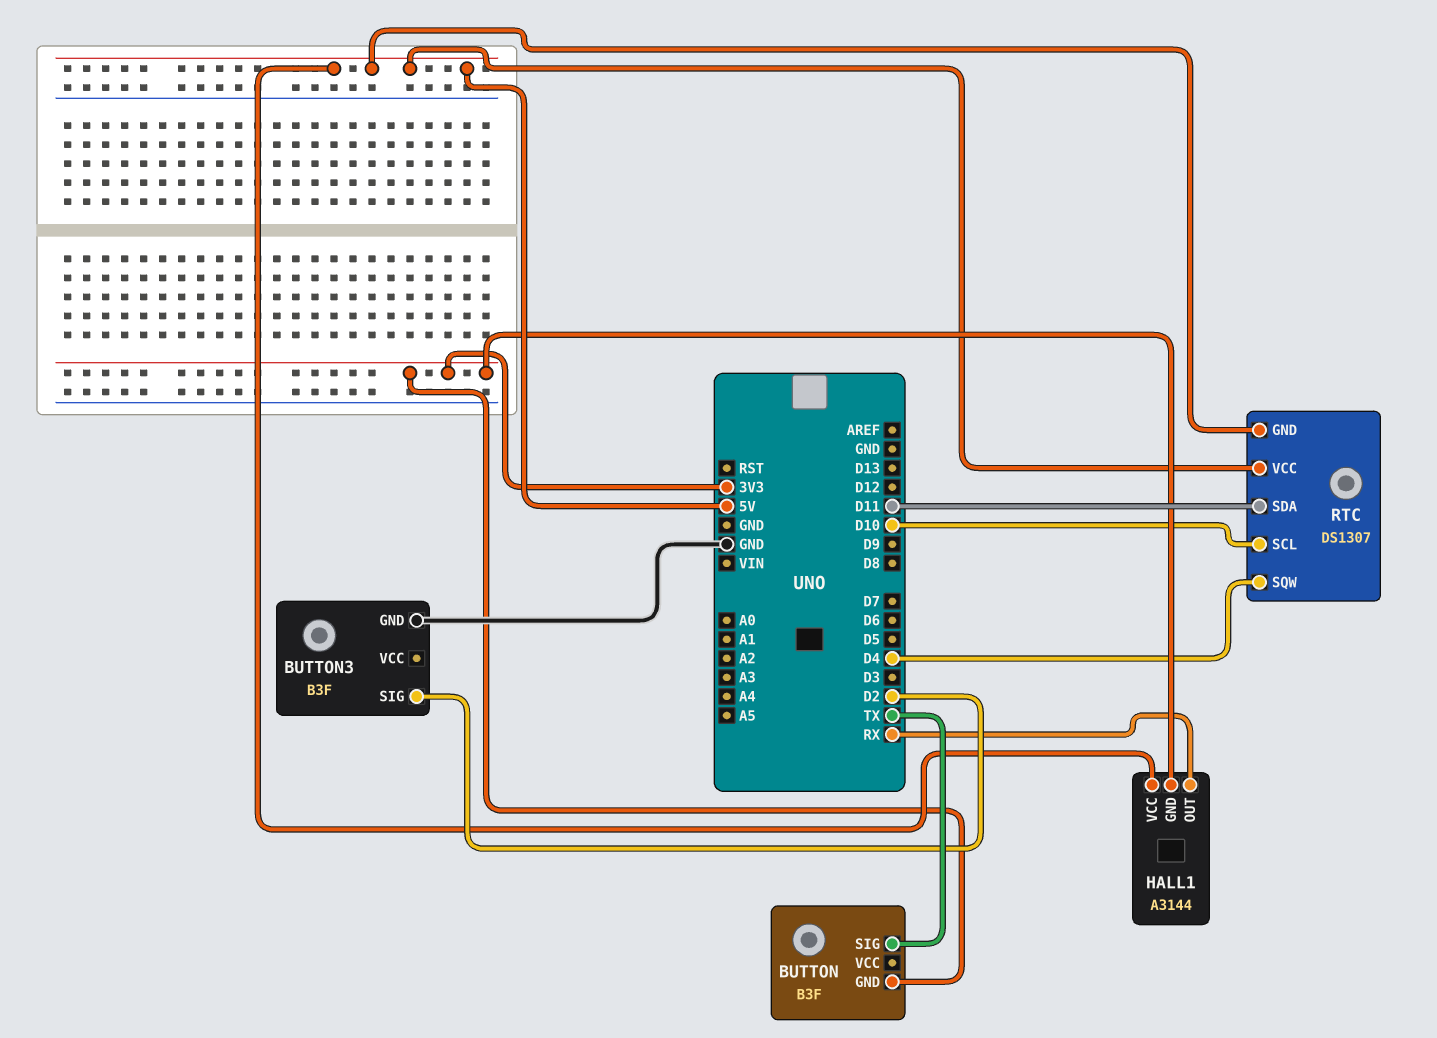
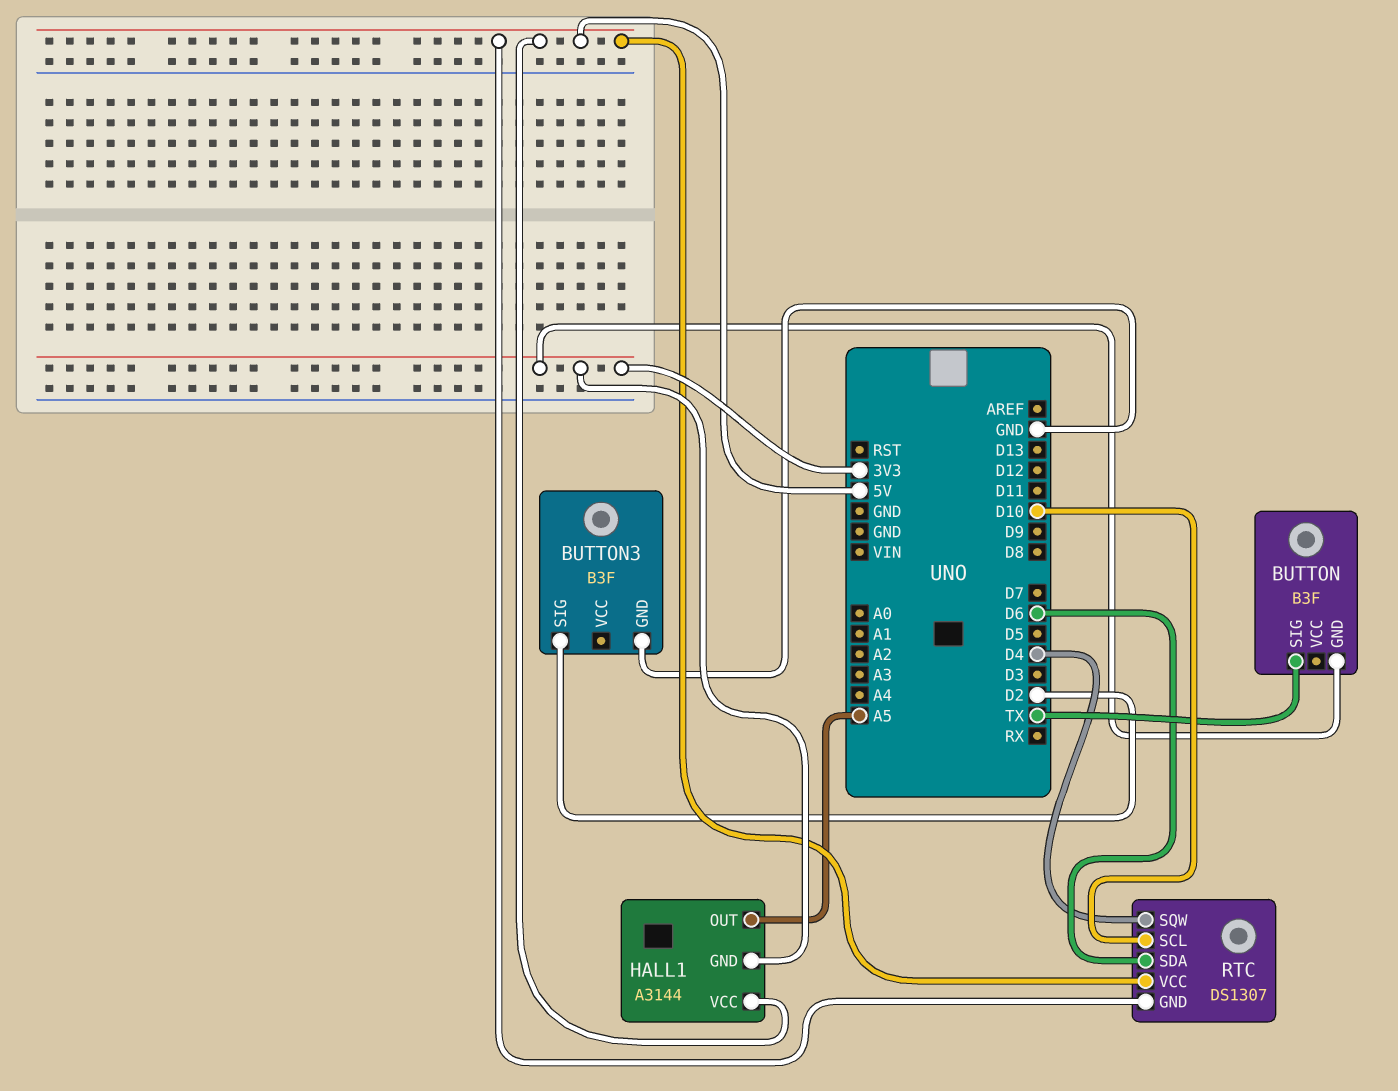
HALL1 pin OUT: RX -> A5
RTC pin SDA: D11 -> D6

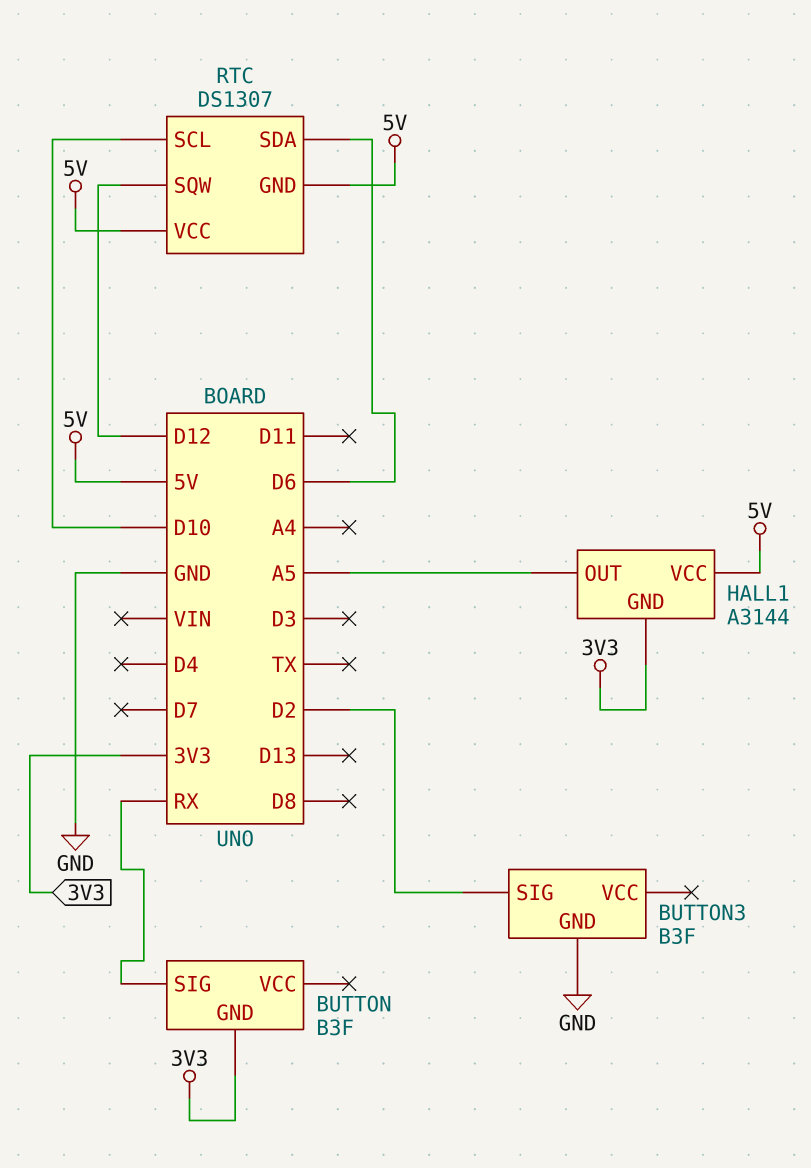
BUTTON pin SIG: TX -> RX
RTC pin SQW: D4 -> D12

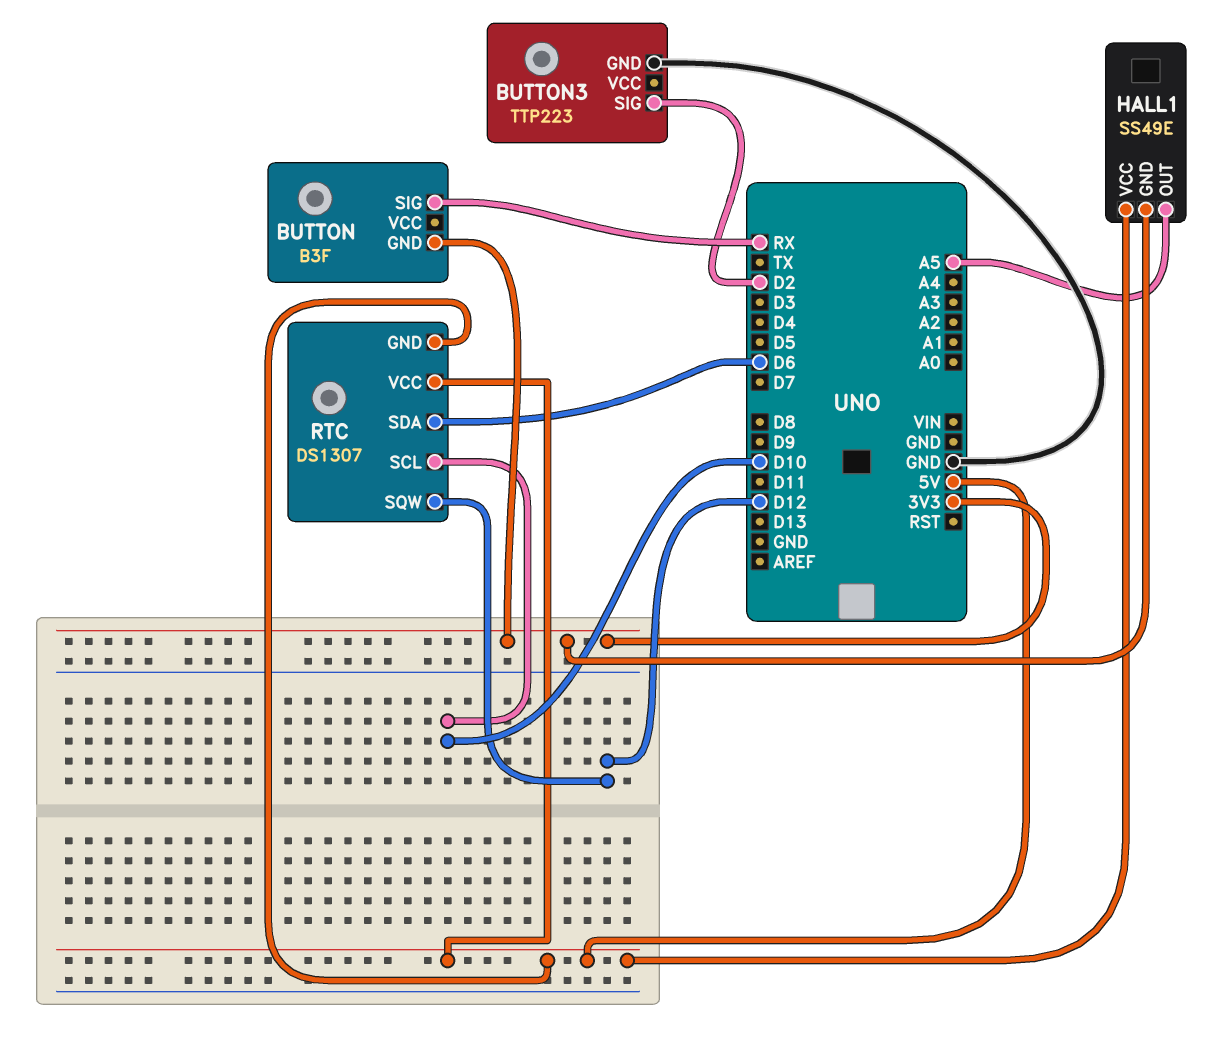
BUTTON3: B3F -> TTP223
HALL1: A3144 -> SS49E

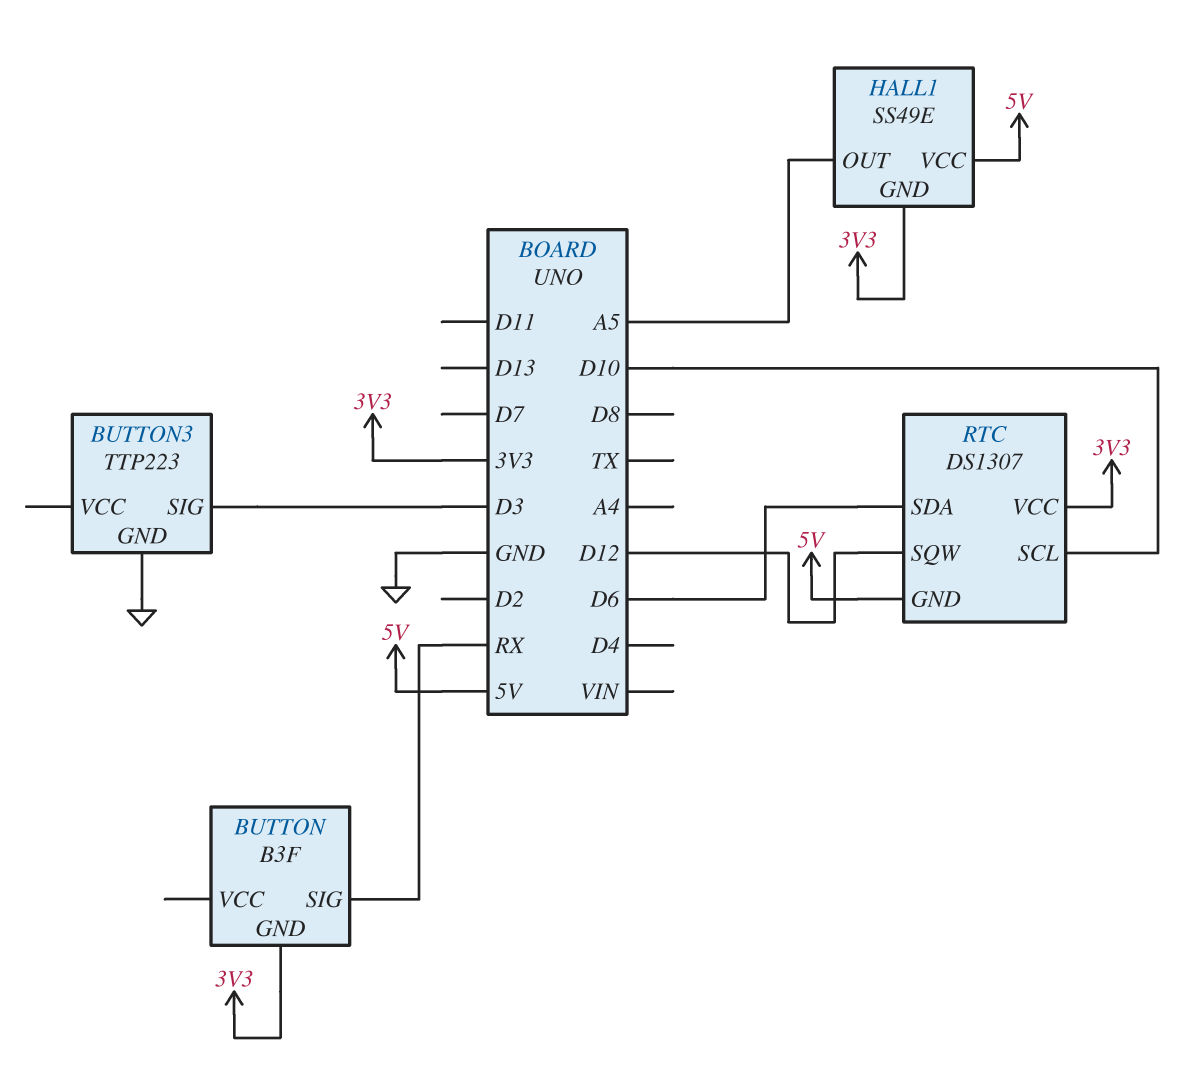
BUTTON3 pin SIG: D2 -> D3
RTC pin VCC: 5V -> 3V3

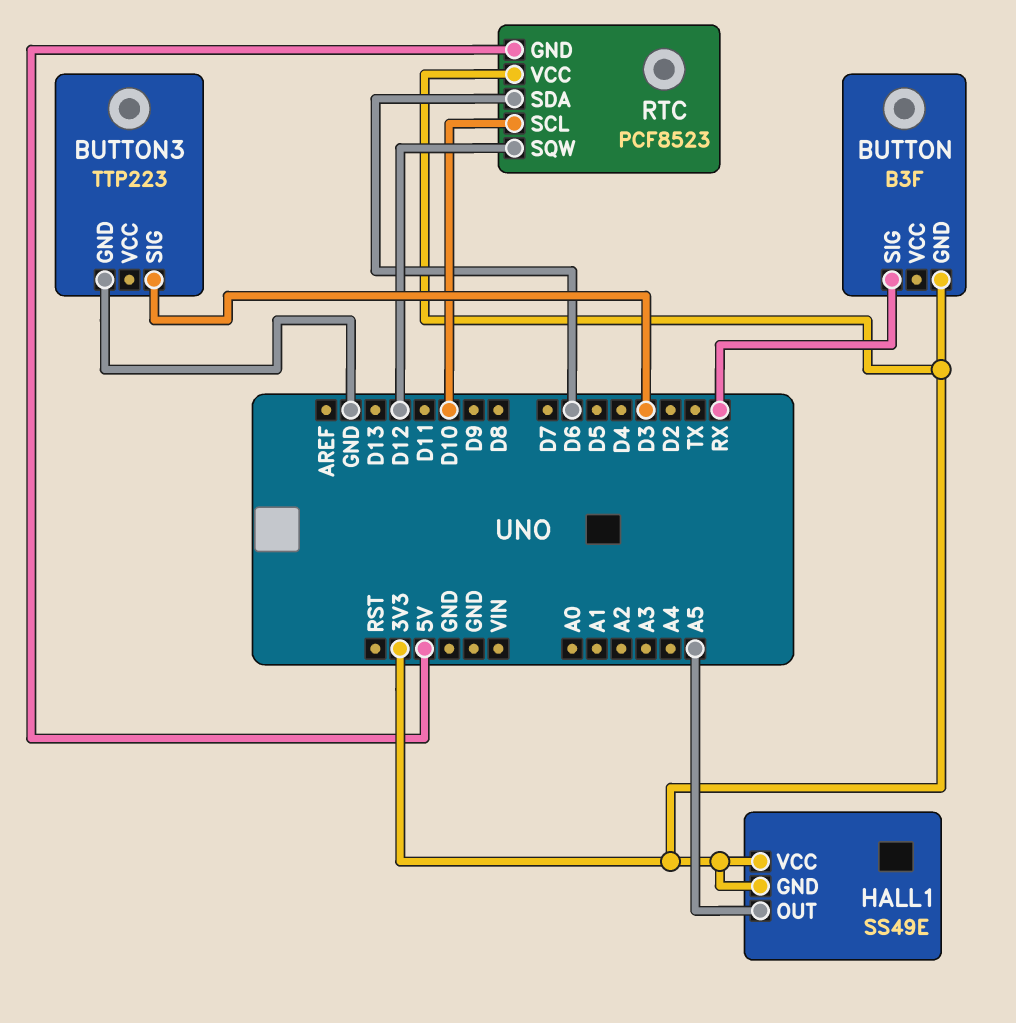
HALL1 pin VCC: 5V -> 3V3
RTC: DS1307 -> PCF8523

